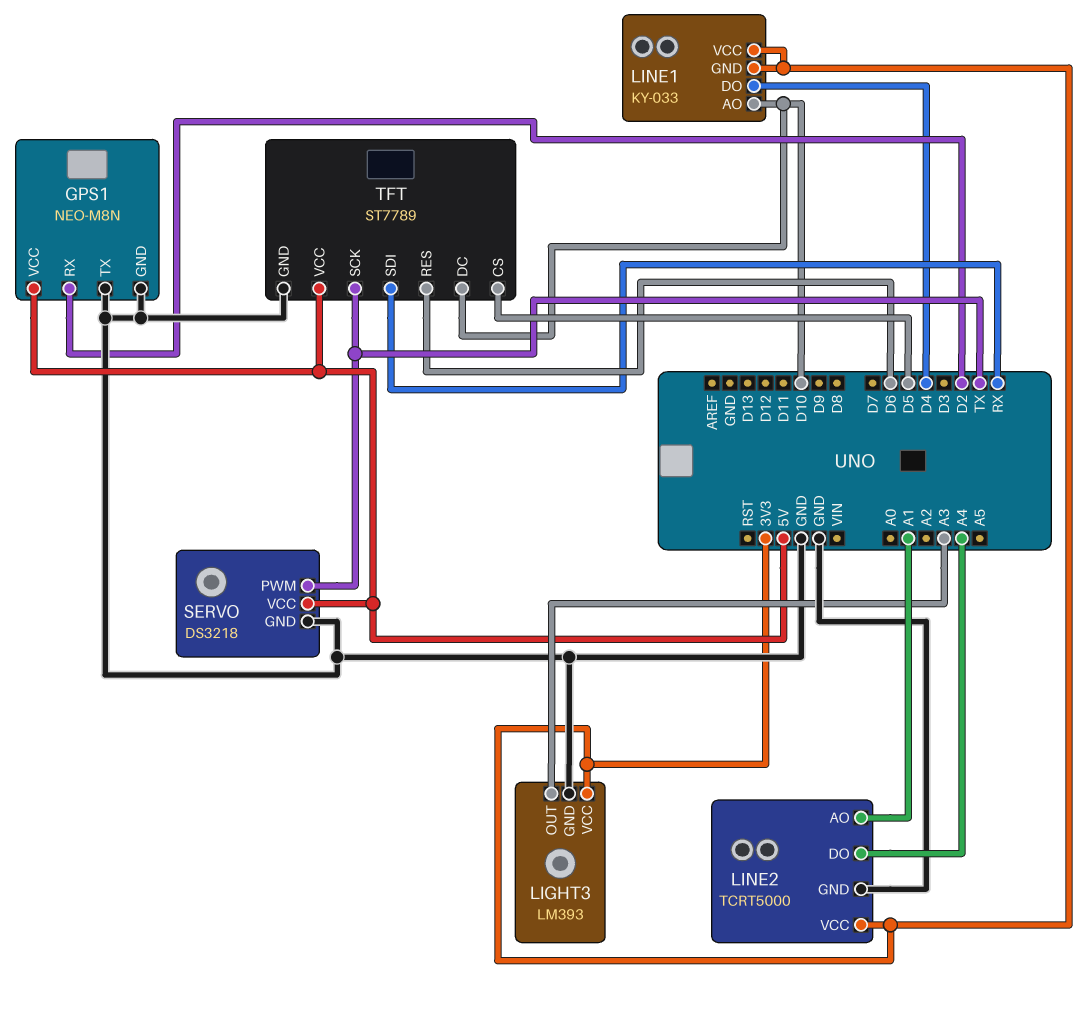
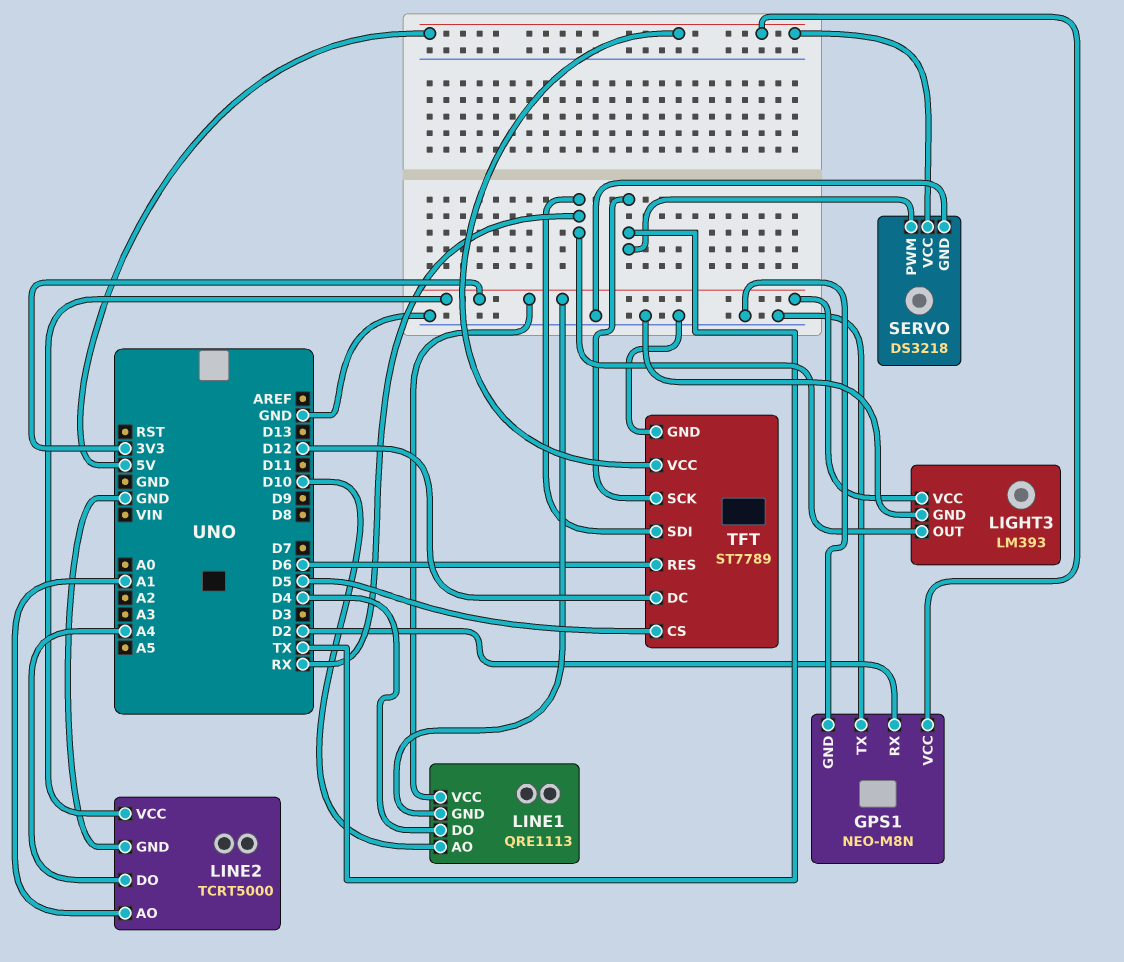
LIGHT3 pin OUT: A3 -> RX
LINE1: KY-033 -> QRE1113
TFT pin DC: D10 -> D12

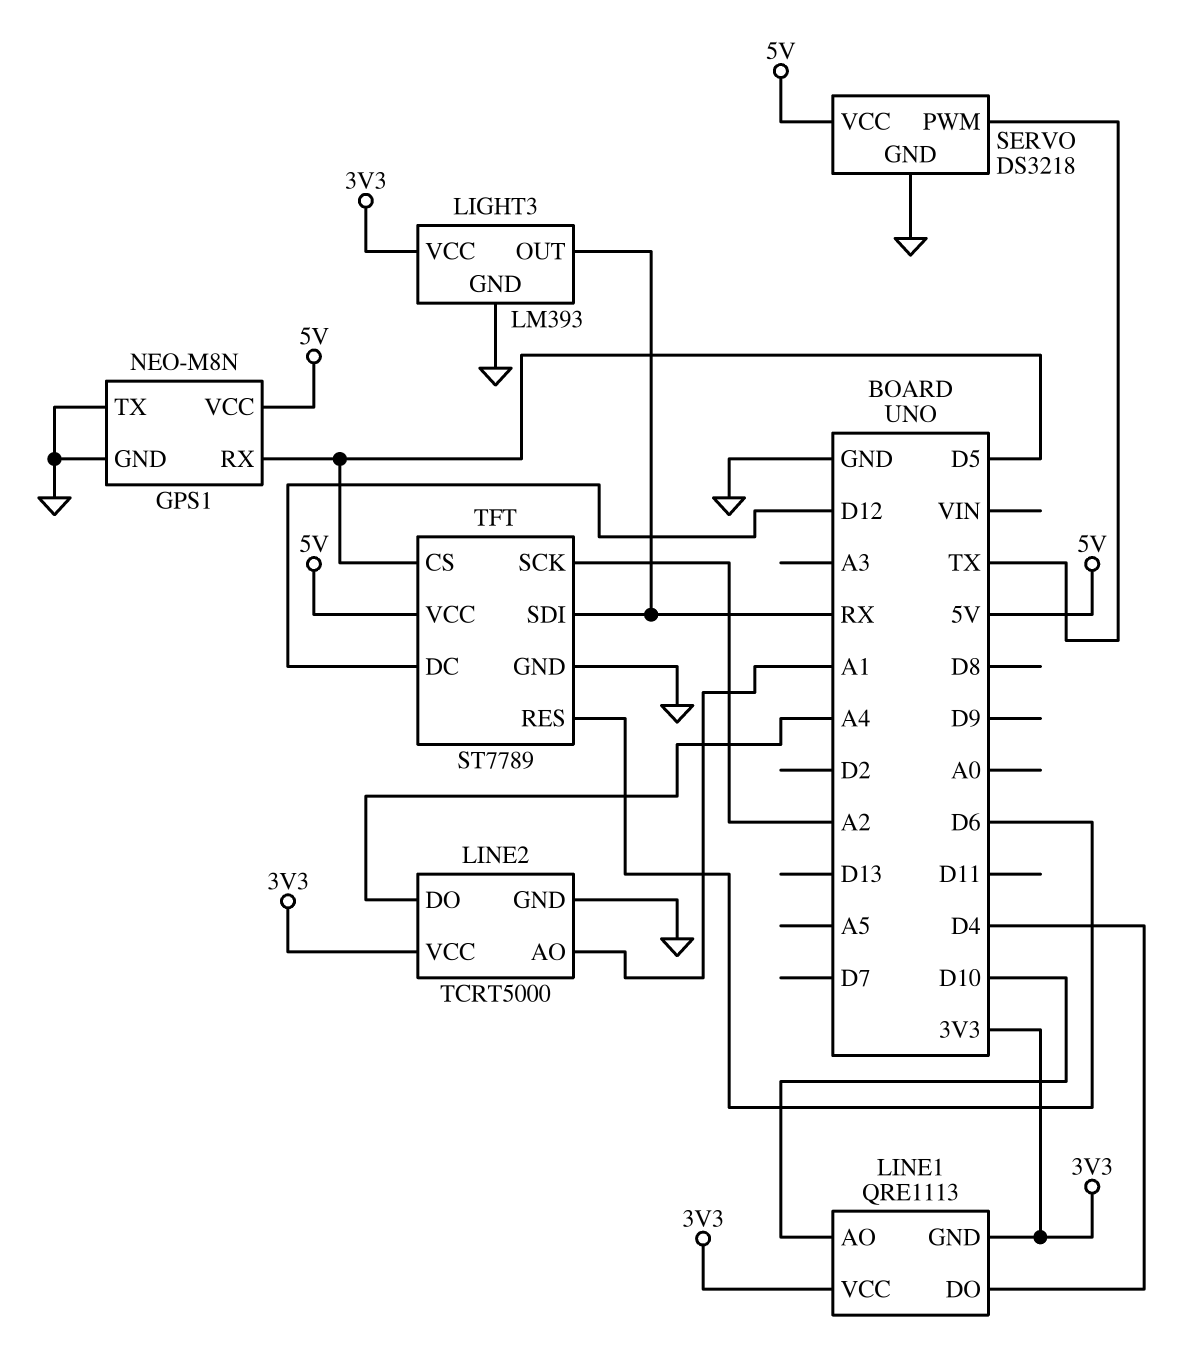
GPS1 pin RX: D2 -> D5
TFT pin SCK: TX -> A2

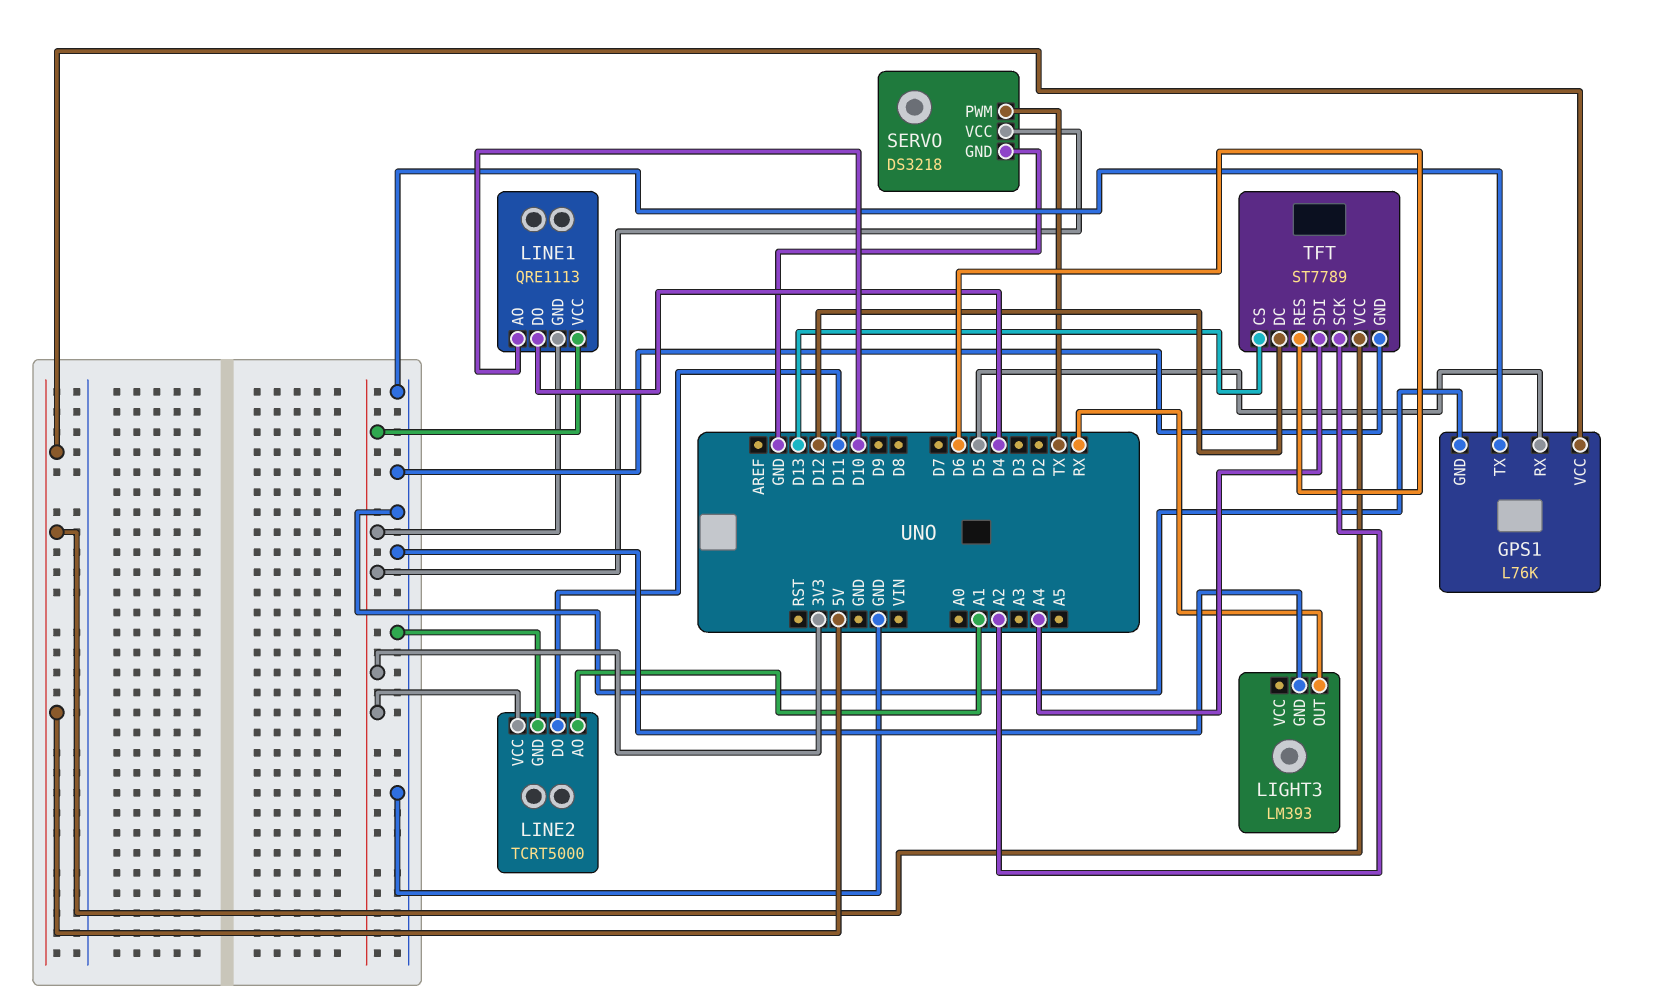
GPS1: NEO-M8N -> L76K
LIGHT3 pin VCC: 3V3 -> none
LINE2 pin DO: A4 -> D11
SERVO pin VCC: 5V -> 3V3
TFT pin CS: D5 -> D13
TFT pin SDI: RX -> A4

